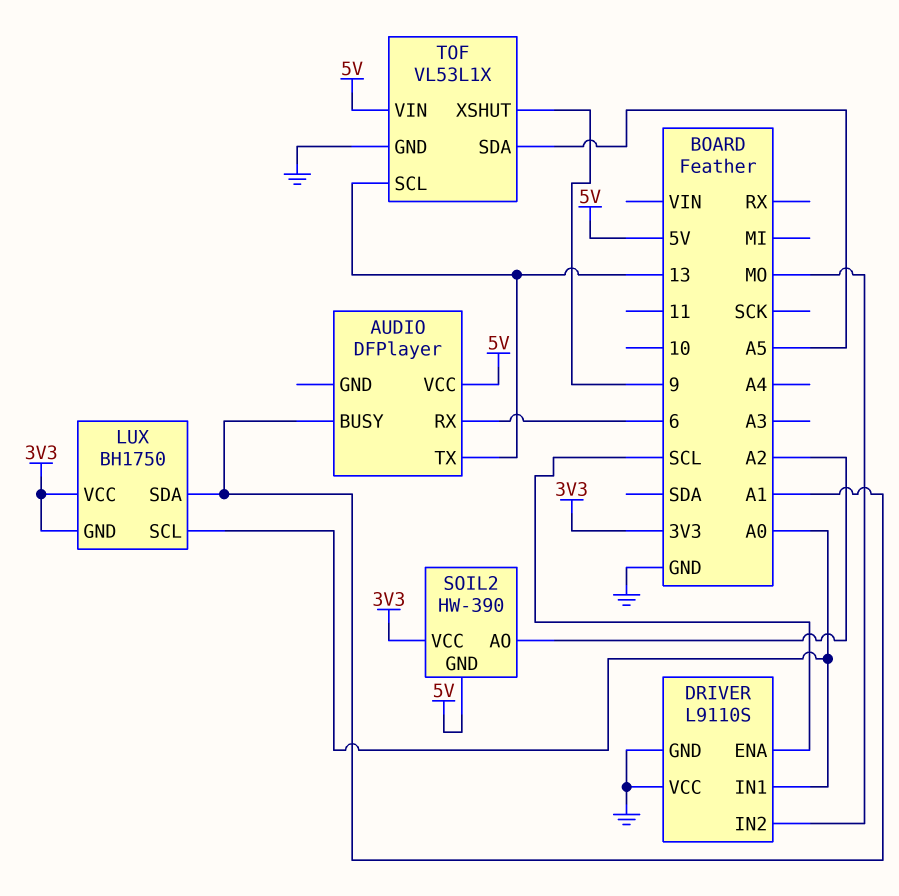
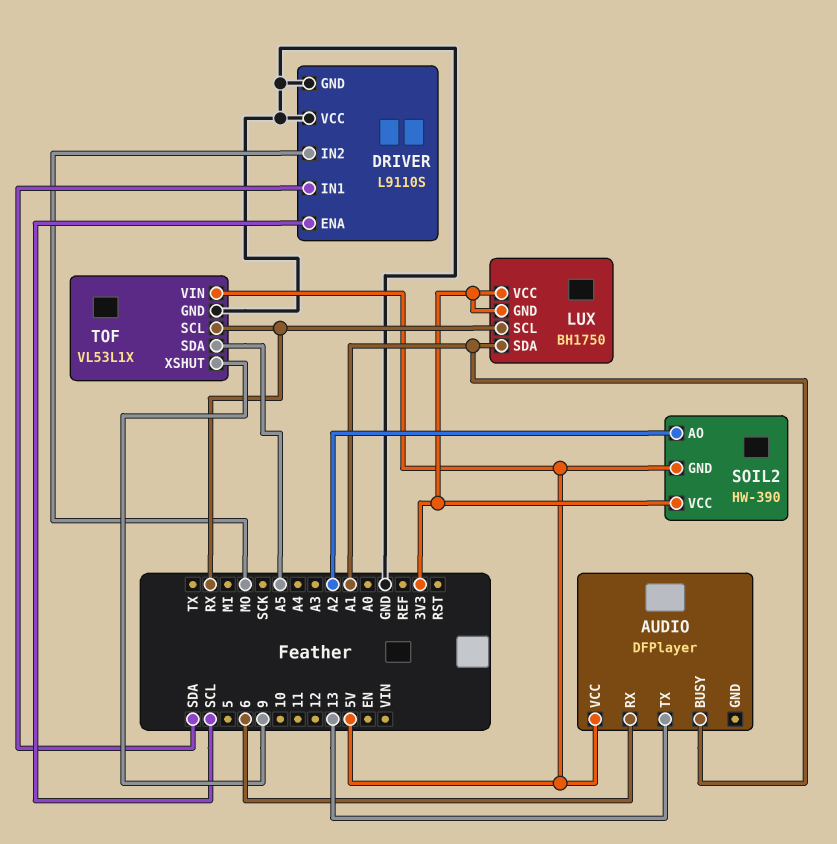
DRIVER pin IN1: A0 -> SDA
LUX pin SCL: A0 -> RX
TOF pin SCL: 13 -> RX

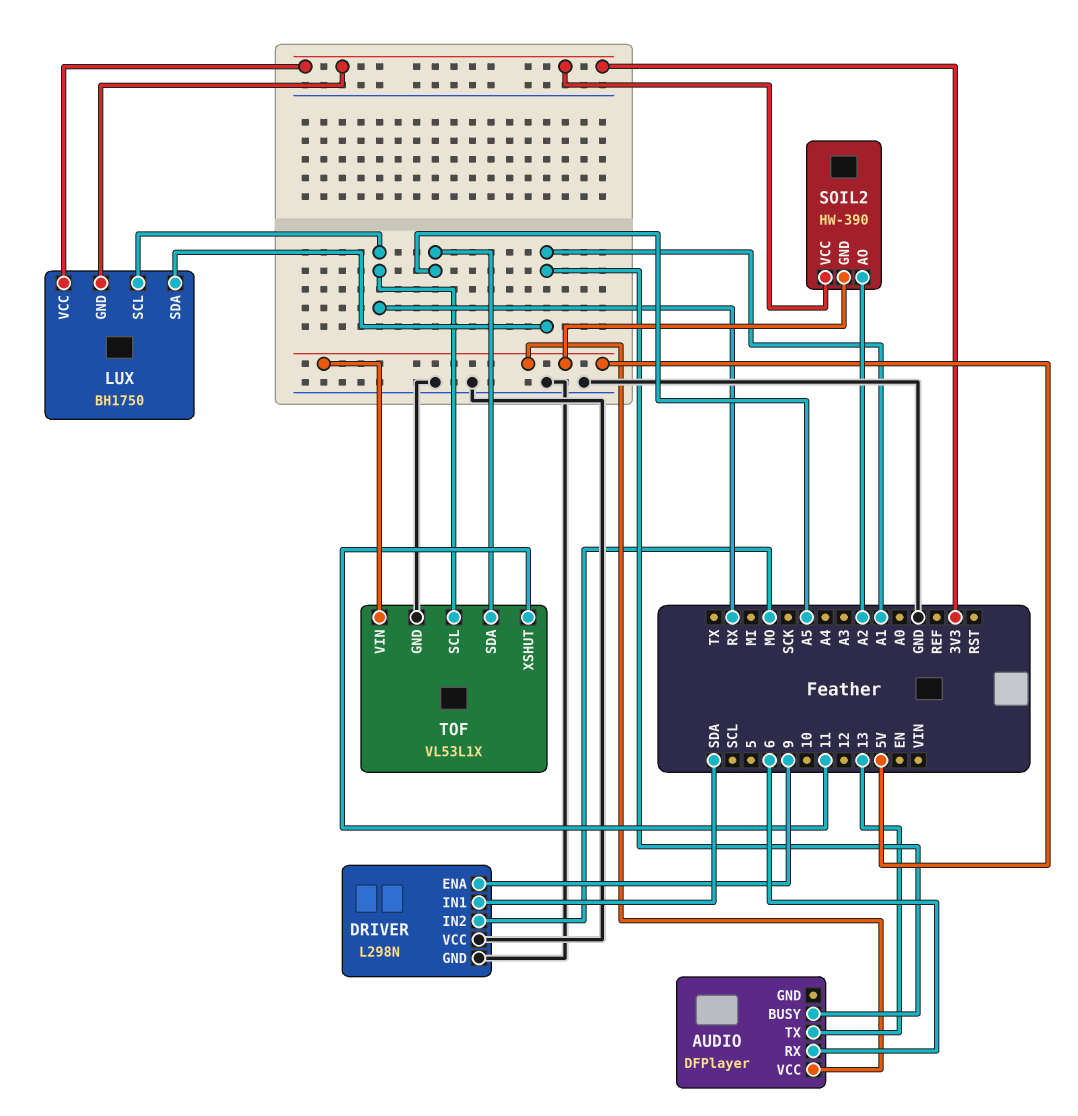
DRIVER: L9110S -> L298N
DRIVER pin ENA: SCL -> 9
TOF pin XSHUT: 9 -> 11

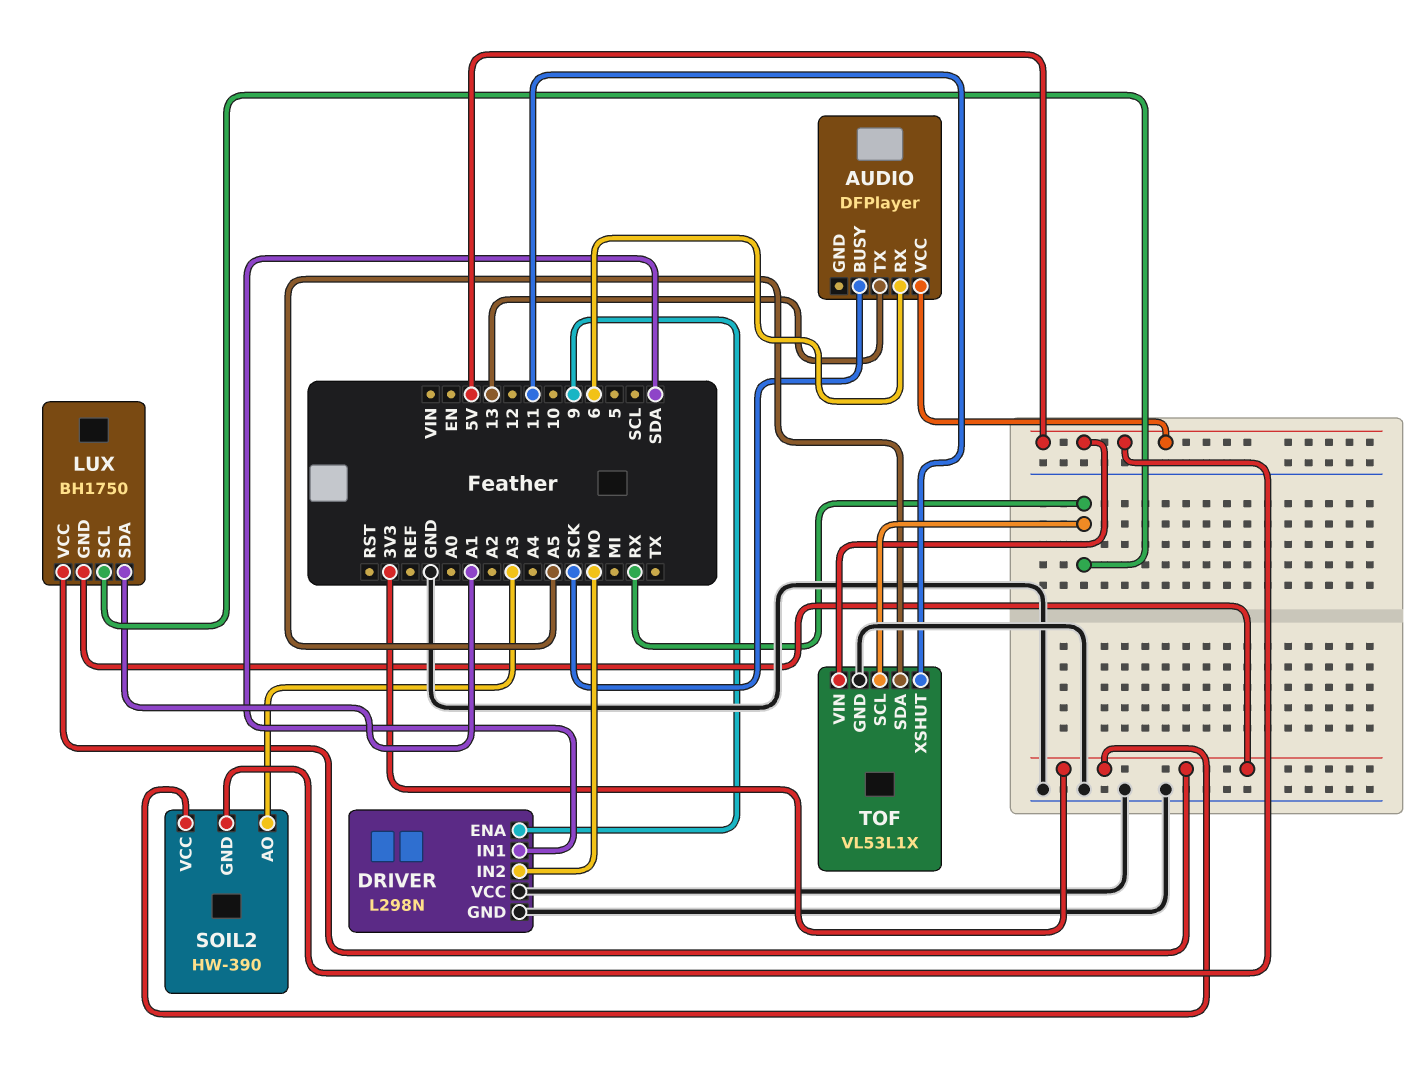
AUDIO pin BUSY: A1 -> SCK
SOIL2 pin AO: A2 -> A3

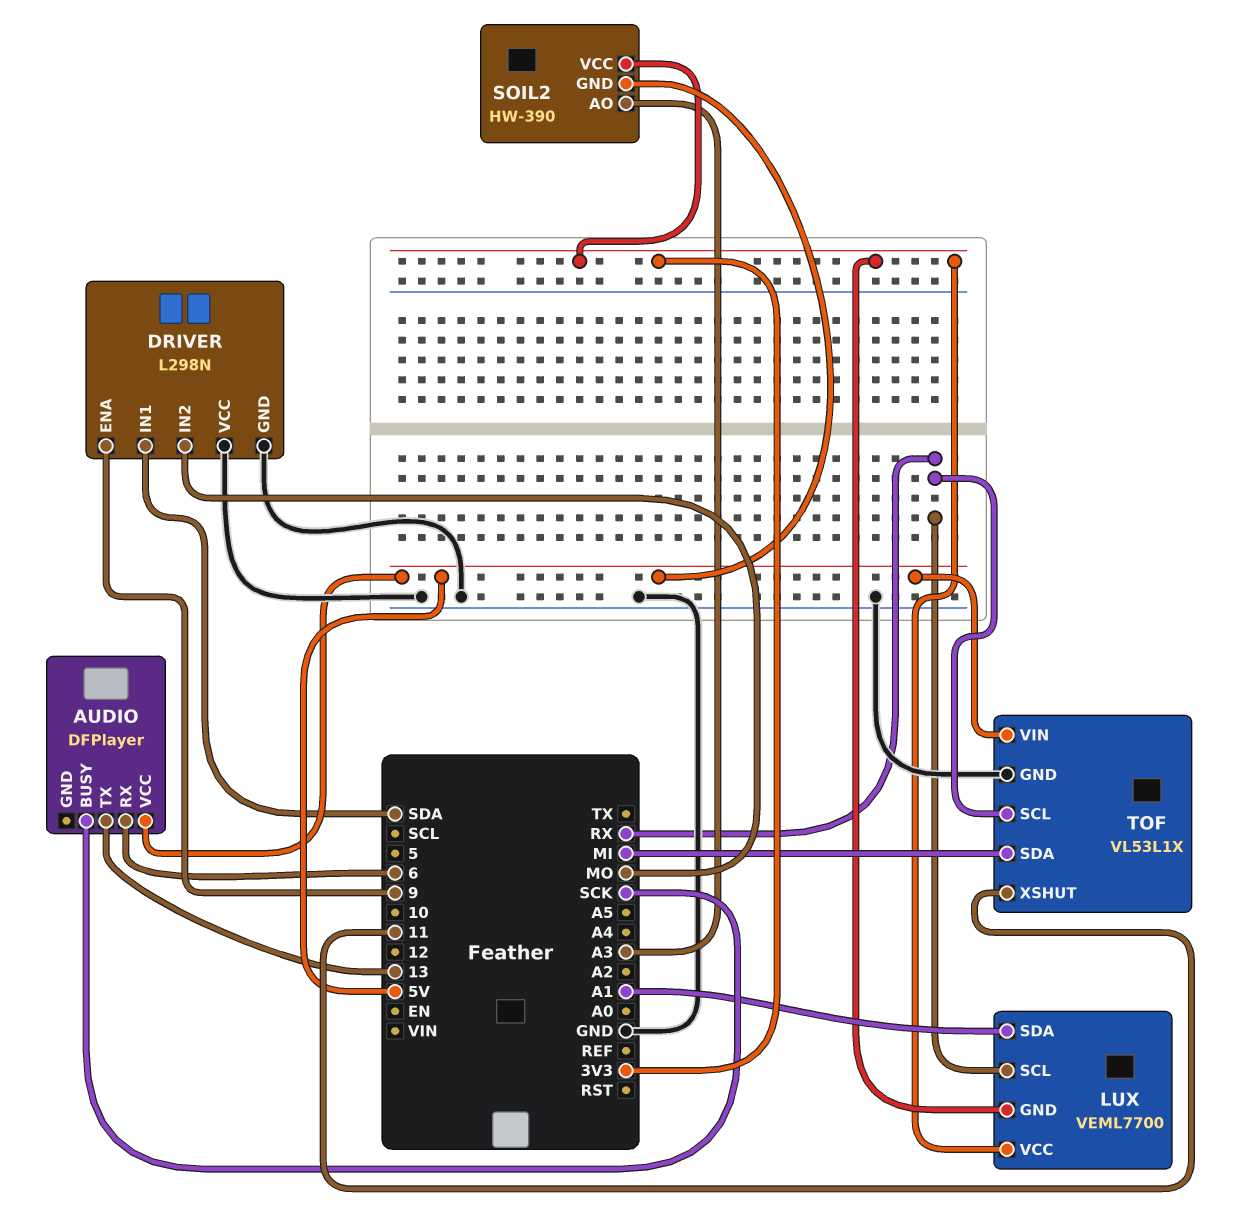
LUX: BH1750 -> VEML7700
TOF pin SDA: A5 -> MI

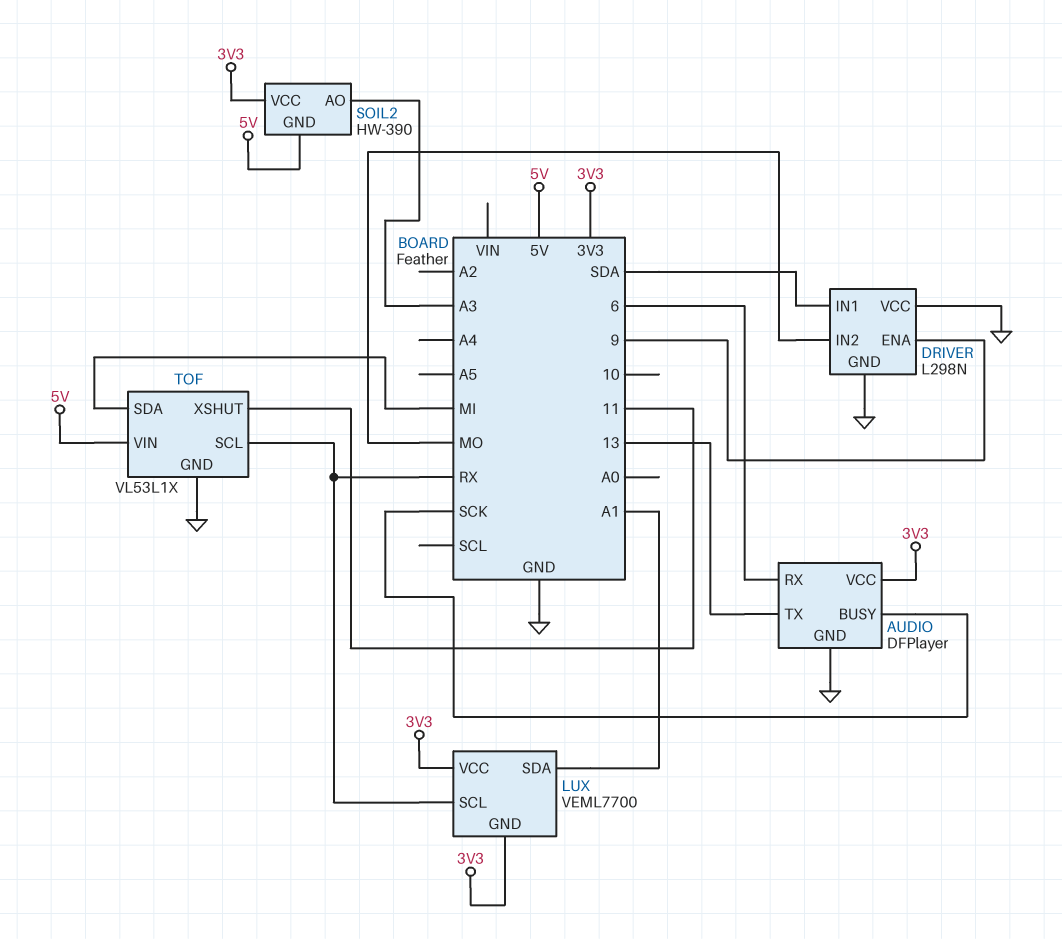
AUDIO pin GND: none -> GND
AUDIO pin VCC: 5V -> 3V3

